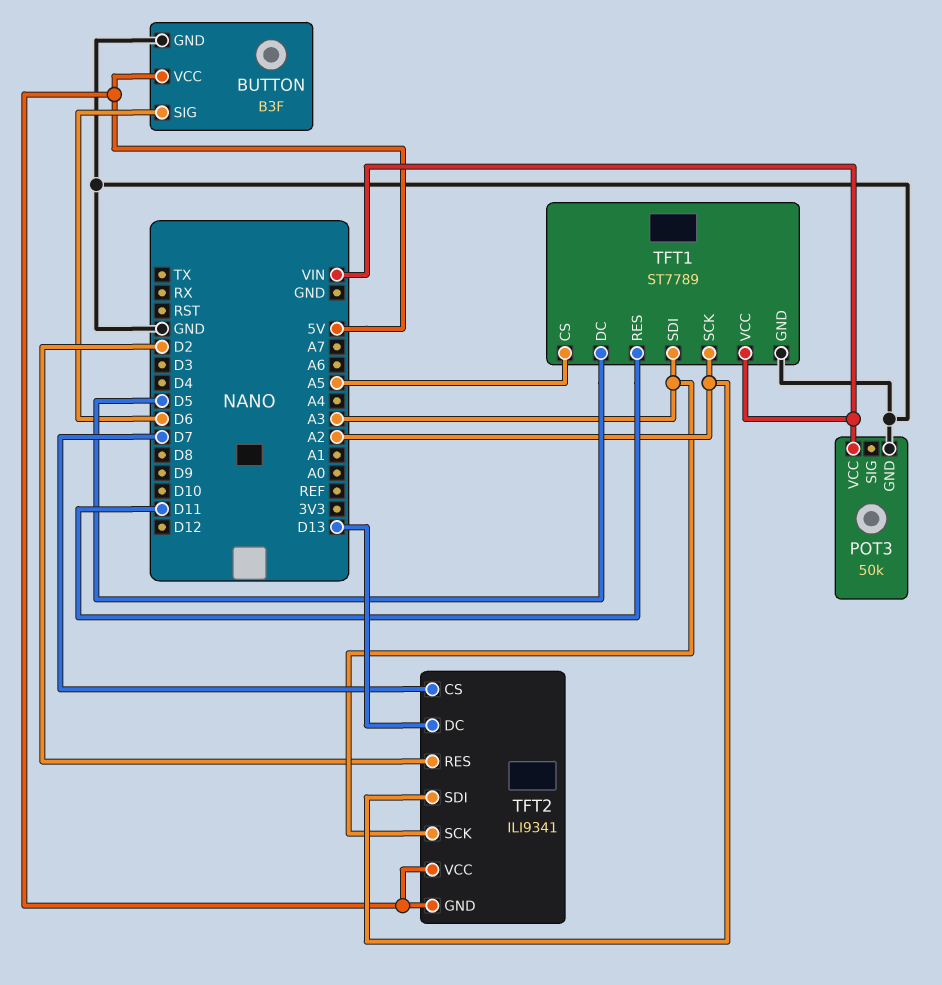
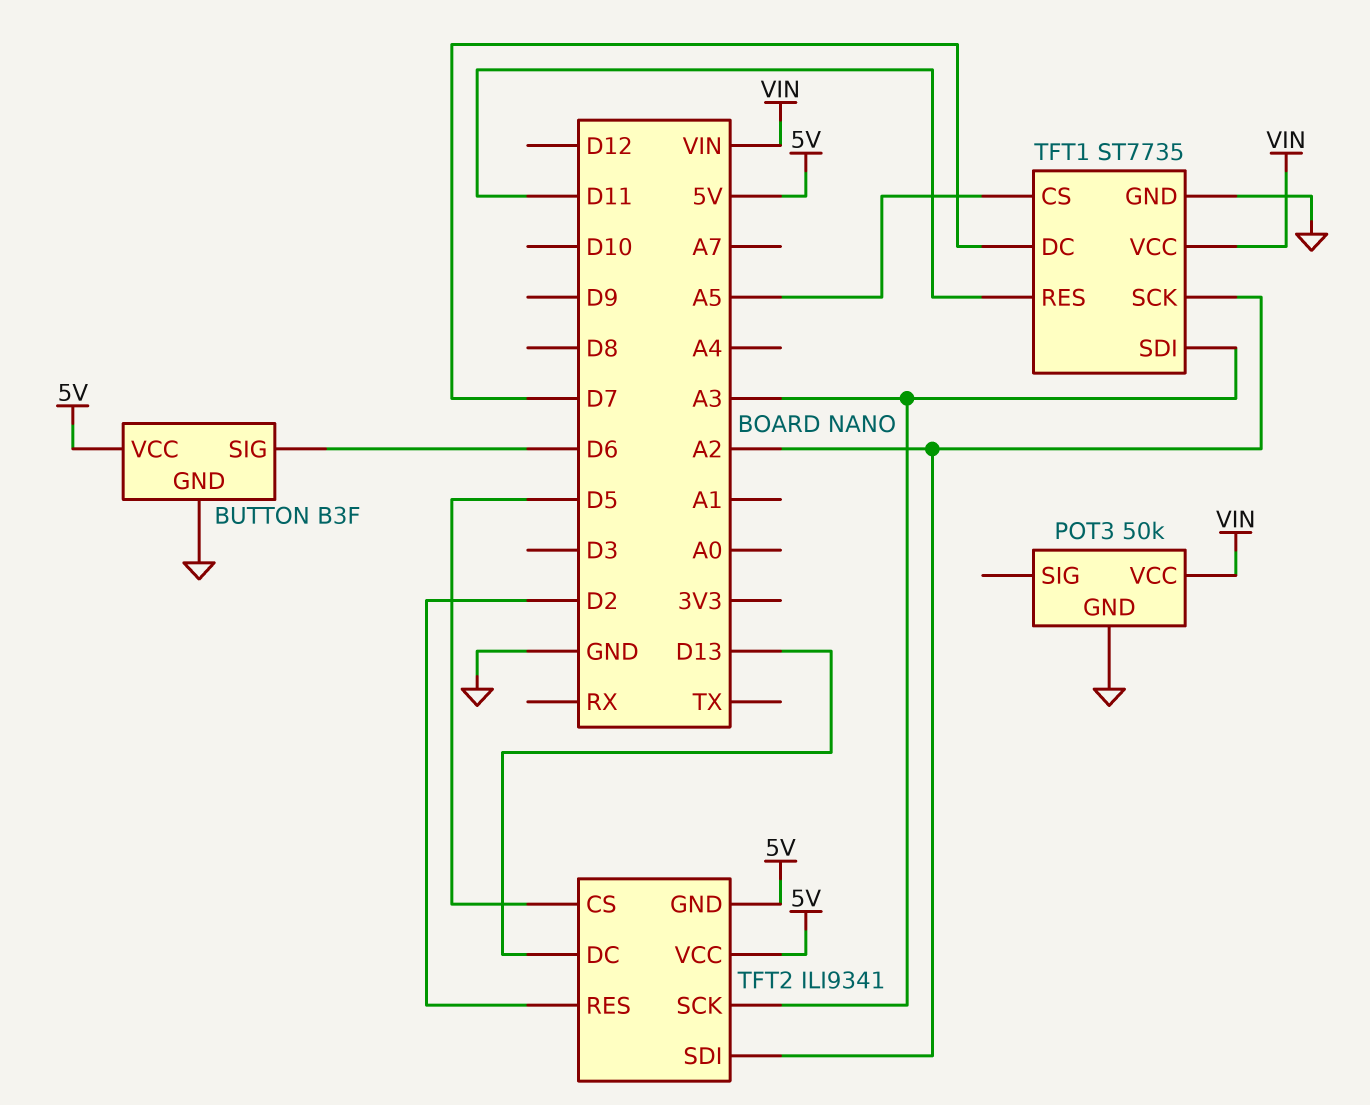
TFT1: ST7789 -> ST7735
TFT1 pin DC: D5 -> D7
TFT2 pin CS: D7 -> D5

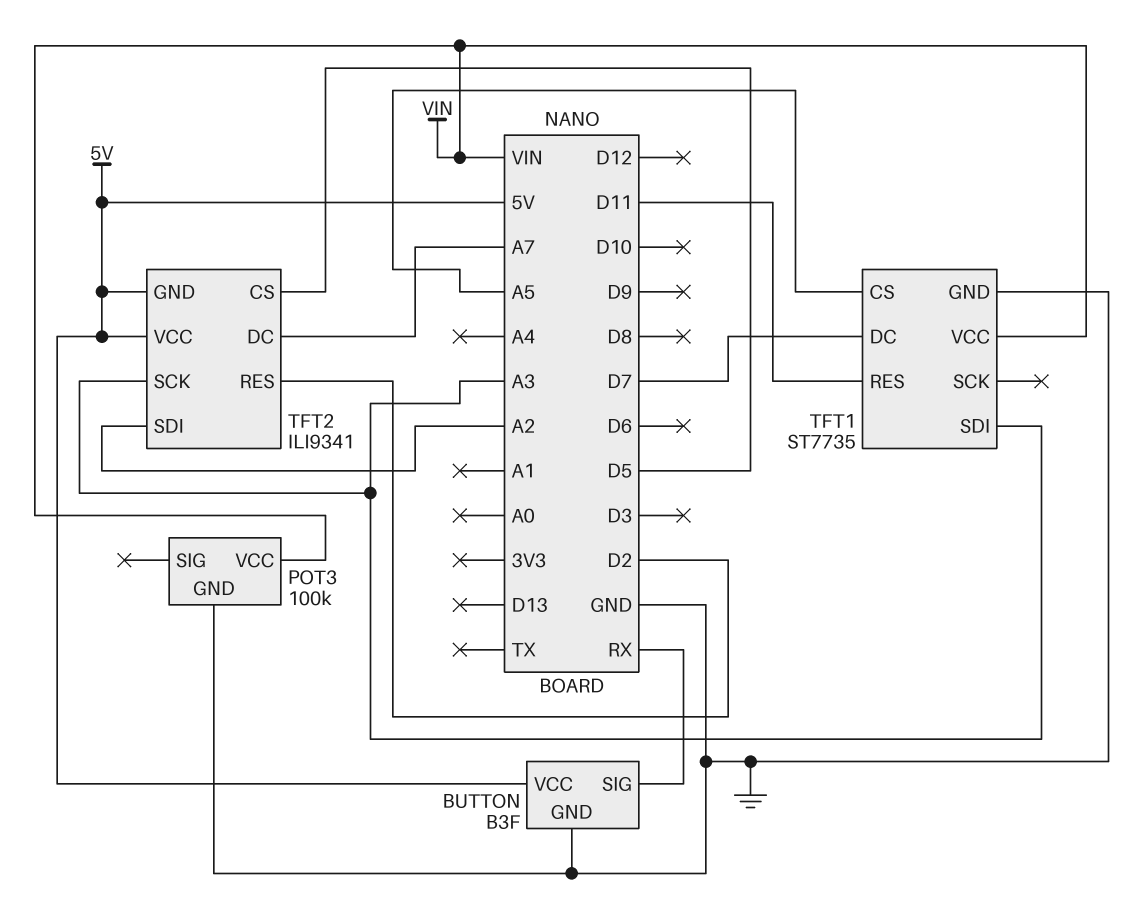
BUTTON pin SIG: D6 -> RX
POT3: 50k -> 100k
TFT1 pin SCK: A2 -> none
TFT2 pin DC: D13 -> A7

